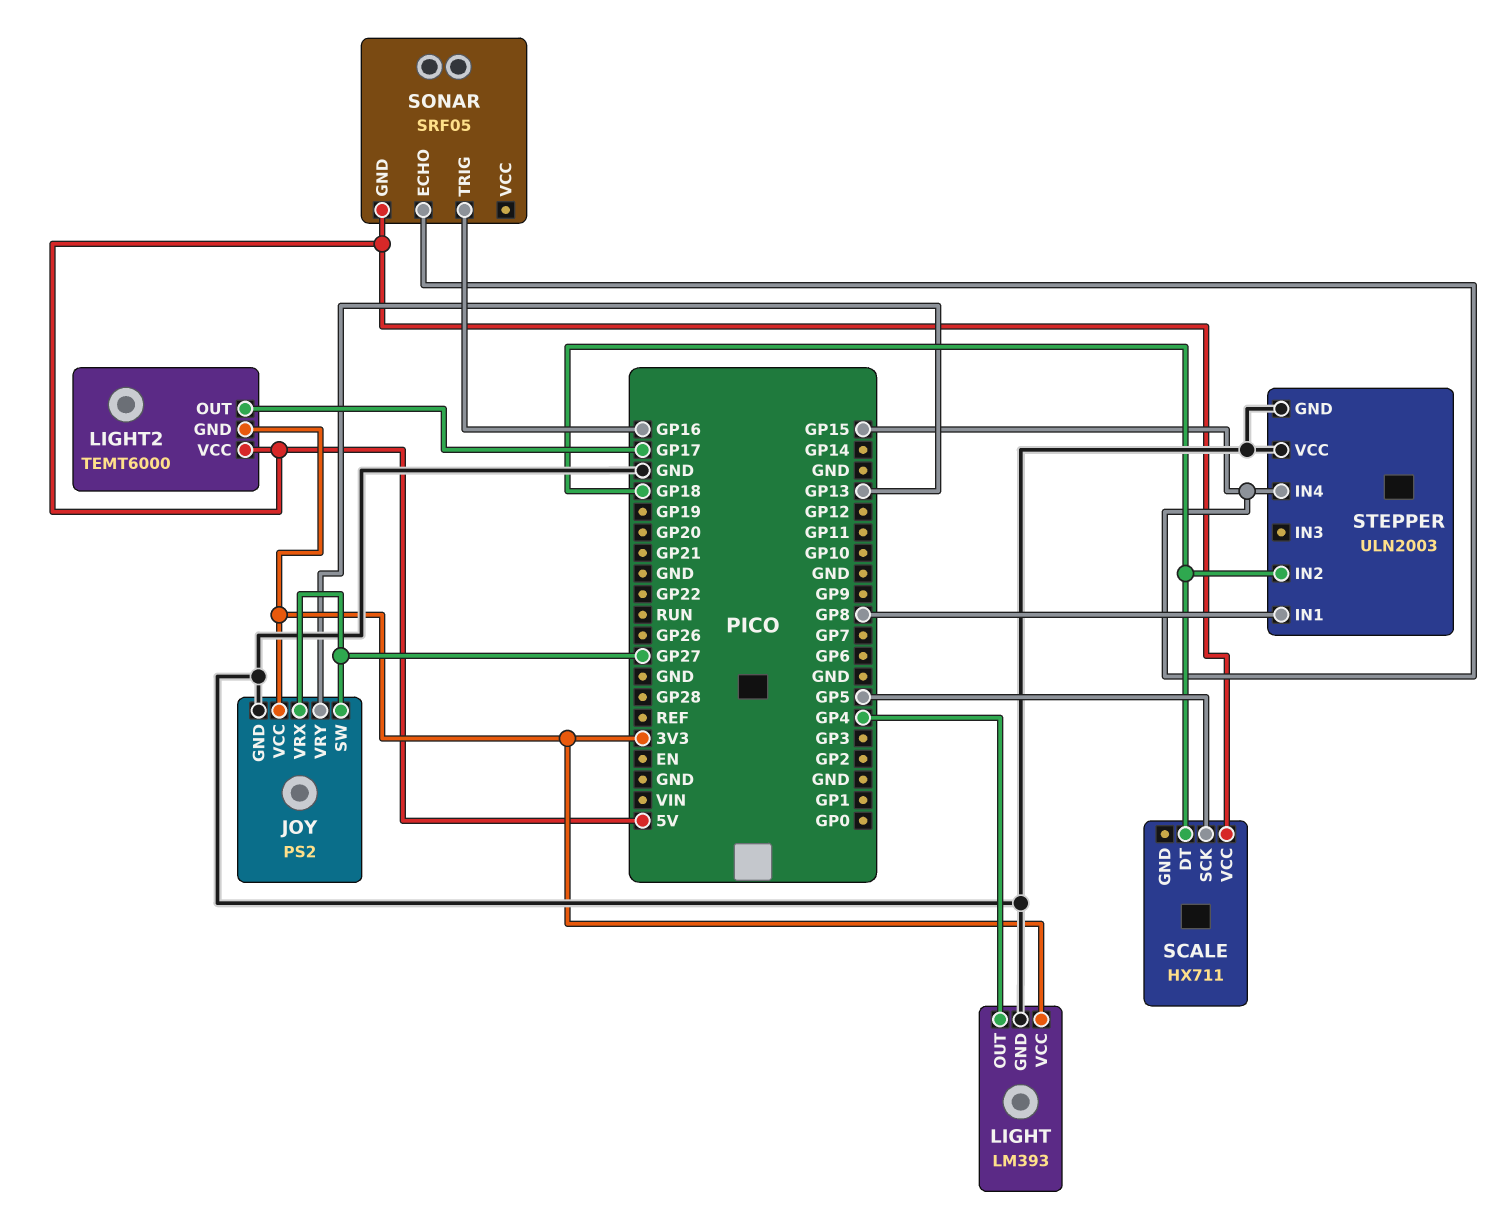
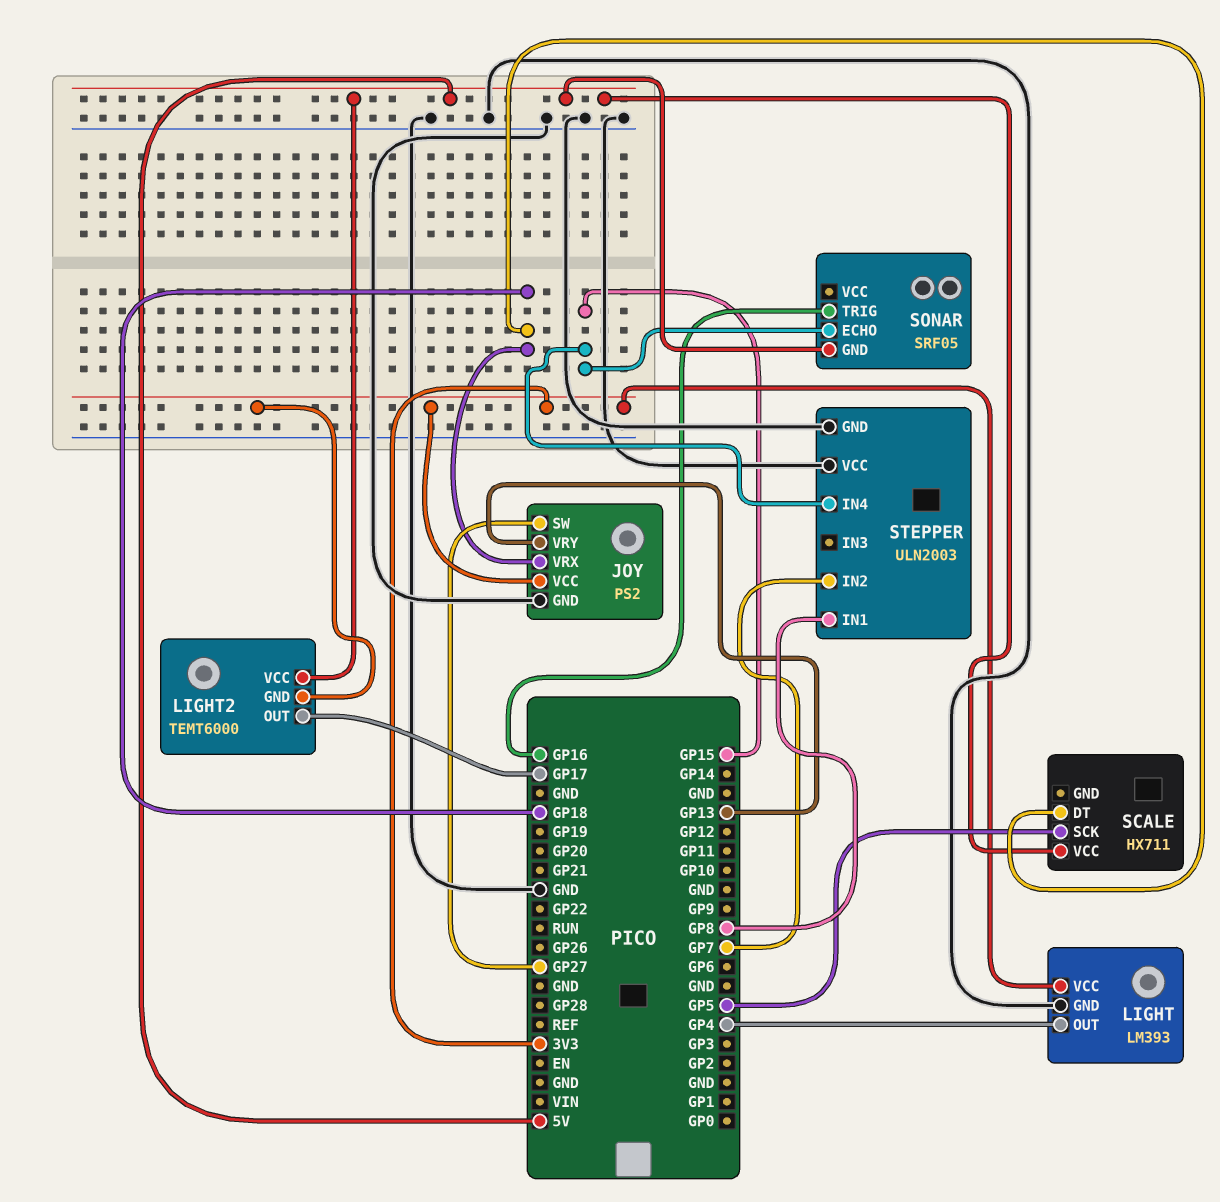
JOY pin VRX: GP27 -> GP18
STEPPER pin IN2: GP18 -> GP7

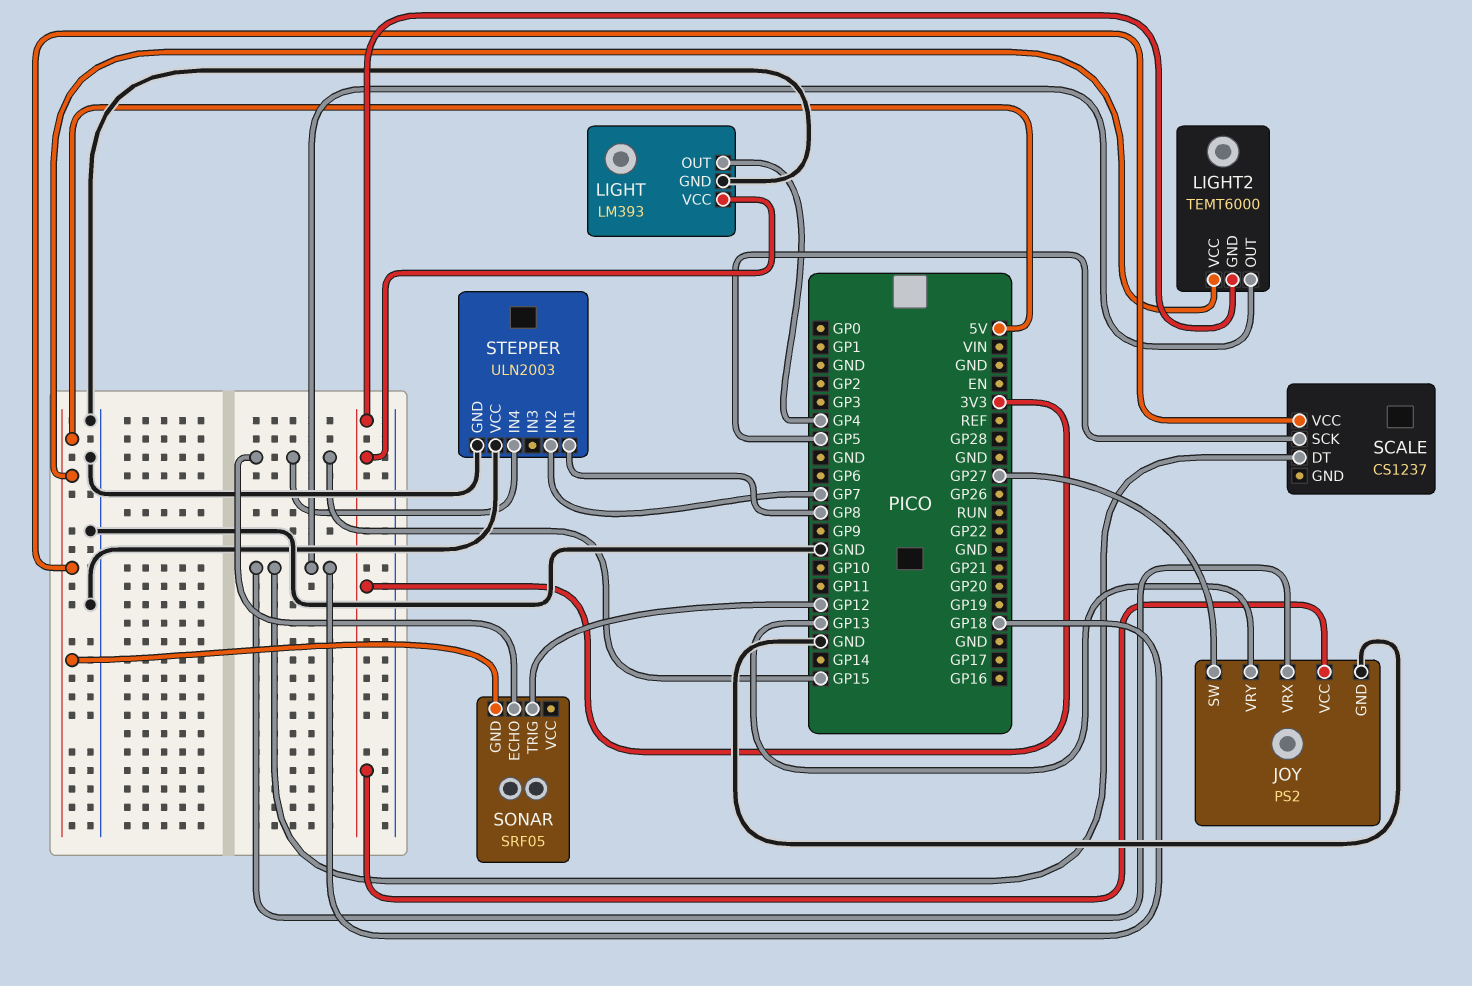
LIGHT2 pin OUT: GP17 -> GP18
SCALE: HX711 -> CS1237
SONAR pin TRIG: GP16 -> GP12

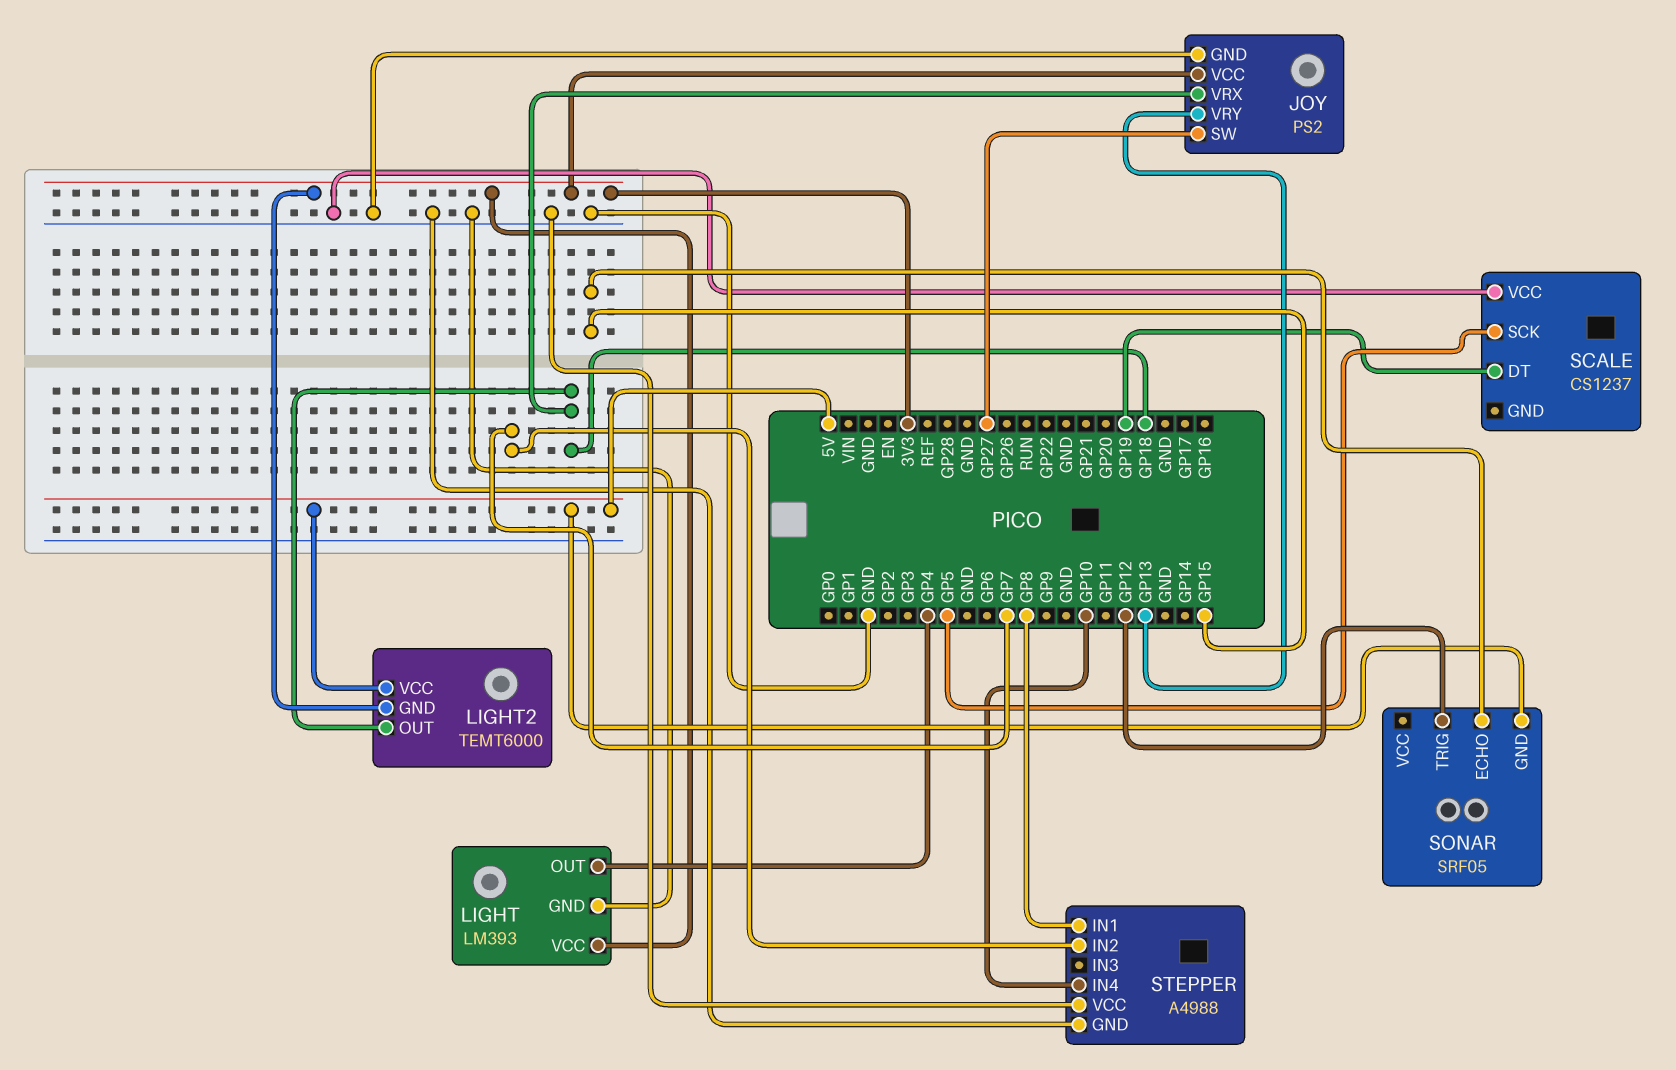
SCALE pin DT: GP18 -> GP19
SCALE pin VCC: 5V -> GND
STEPPER: ULN2003 -> A4988
STEPPER pin IN4: GP15 -> GP10

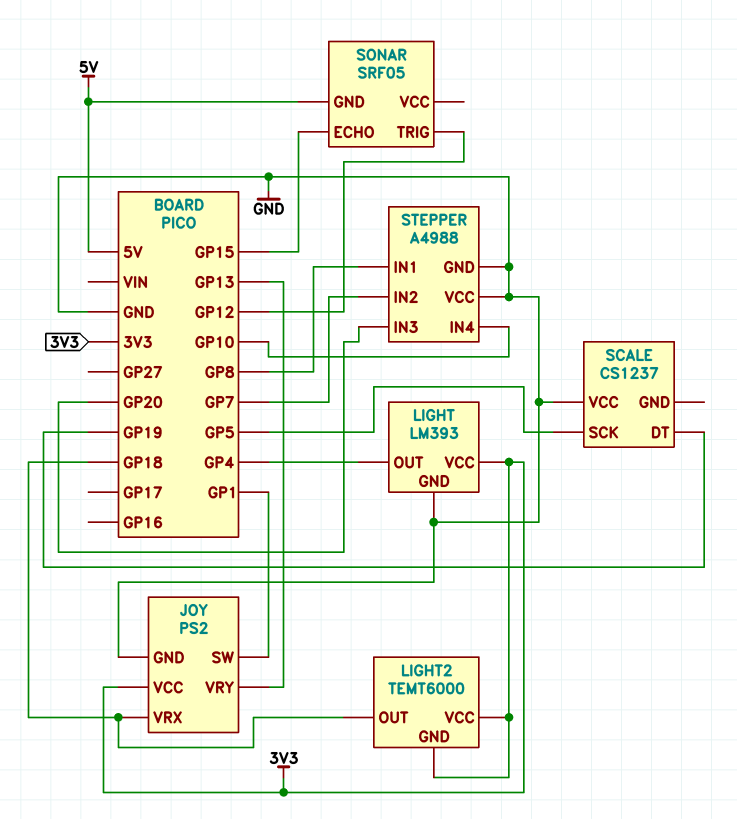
JOY pin SW: GP27 -> GP1
LIGHT2 pin VCC: 5V -> 3V3
STEPPER pin IN3: none -> GP20

